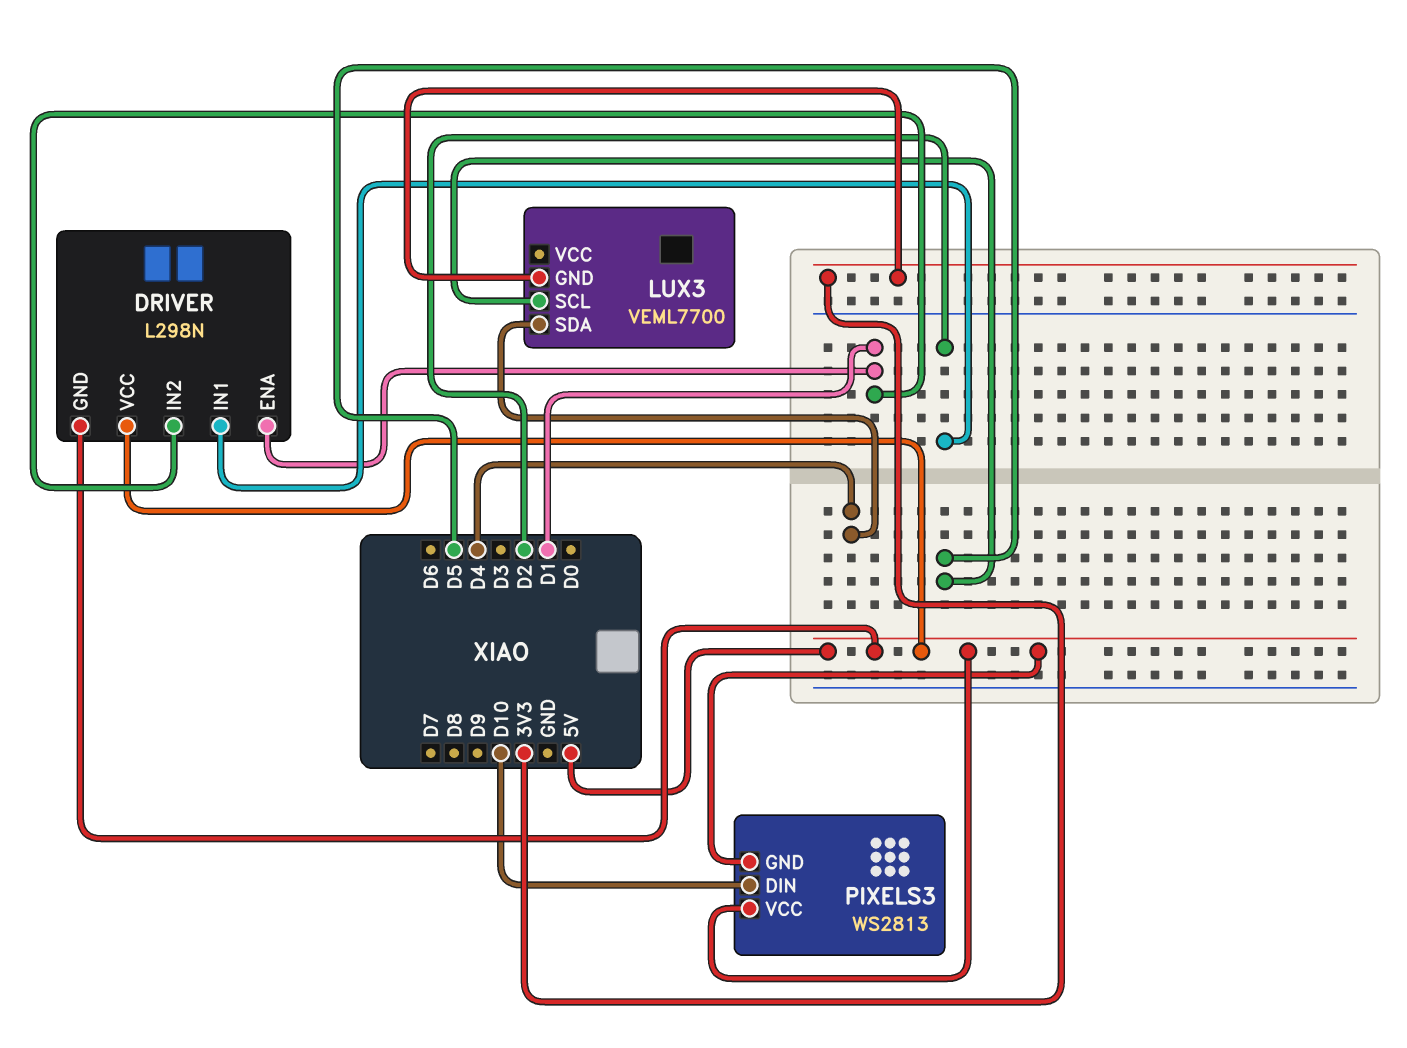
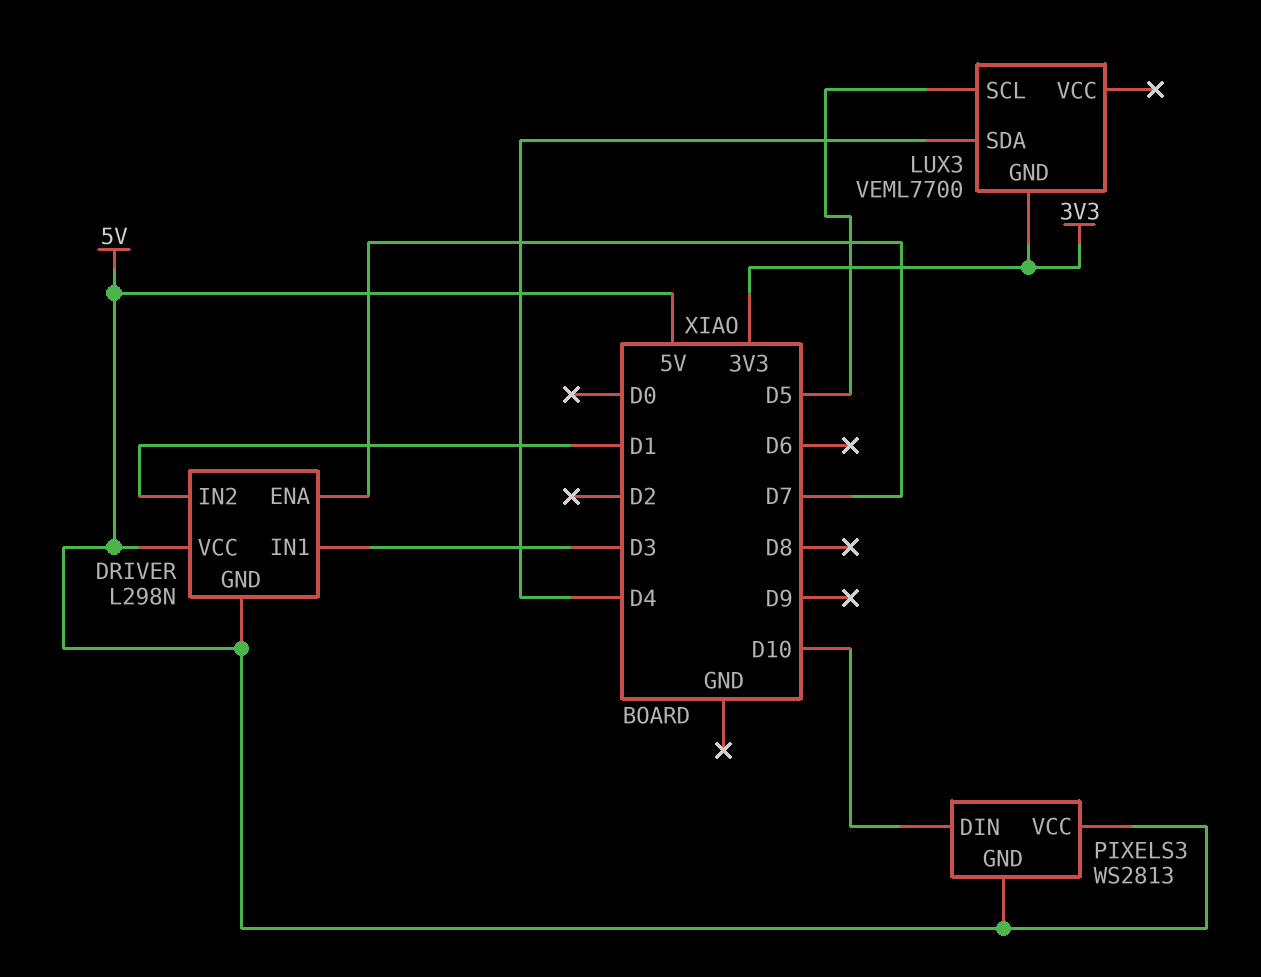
DRIVER pin ENA: D1 -> D7
DRIVER pin IN1: D2 -> D3

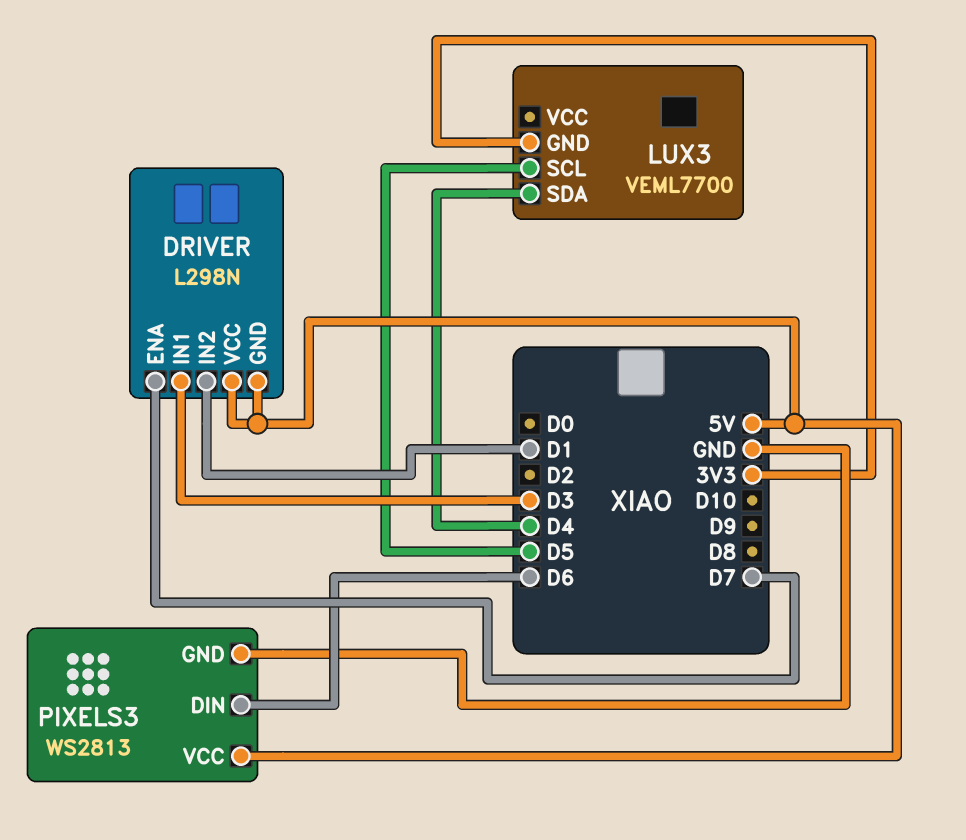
PIXELS3 pin DIN: D10 -> D6
PIXELS3 pin GND: 5V -> GND

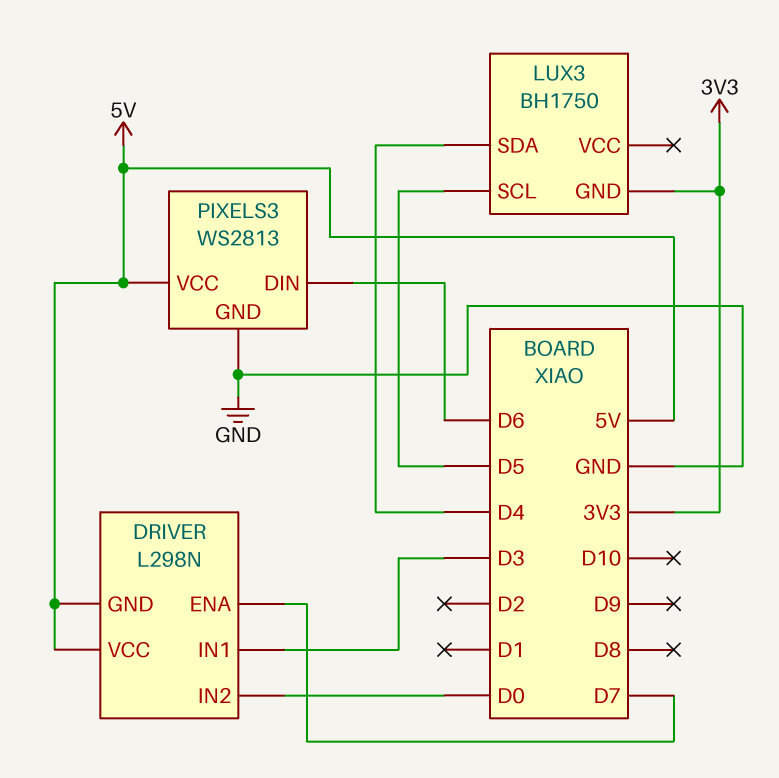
DRIVER pin IN2: D1 -> D0
LUX3: VEML7700 -> BH1750

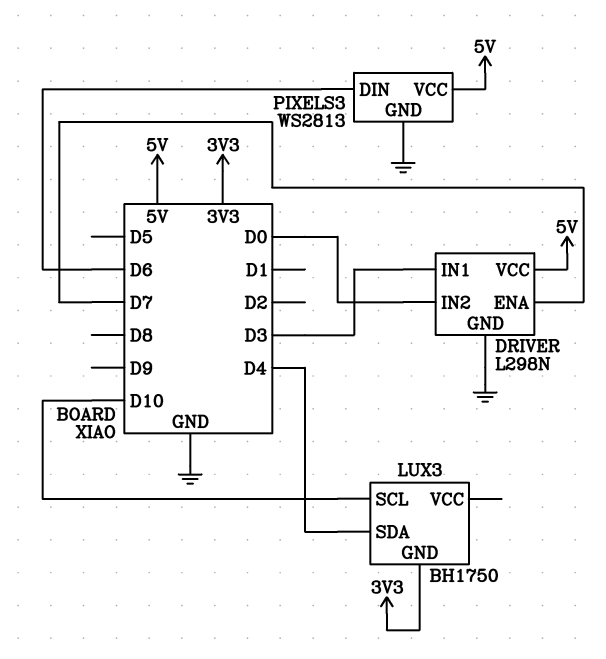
DRIVER pin GND: 5V -> GND
LUX3 pin SCL: D5 -> D10

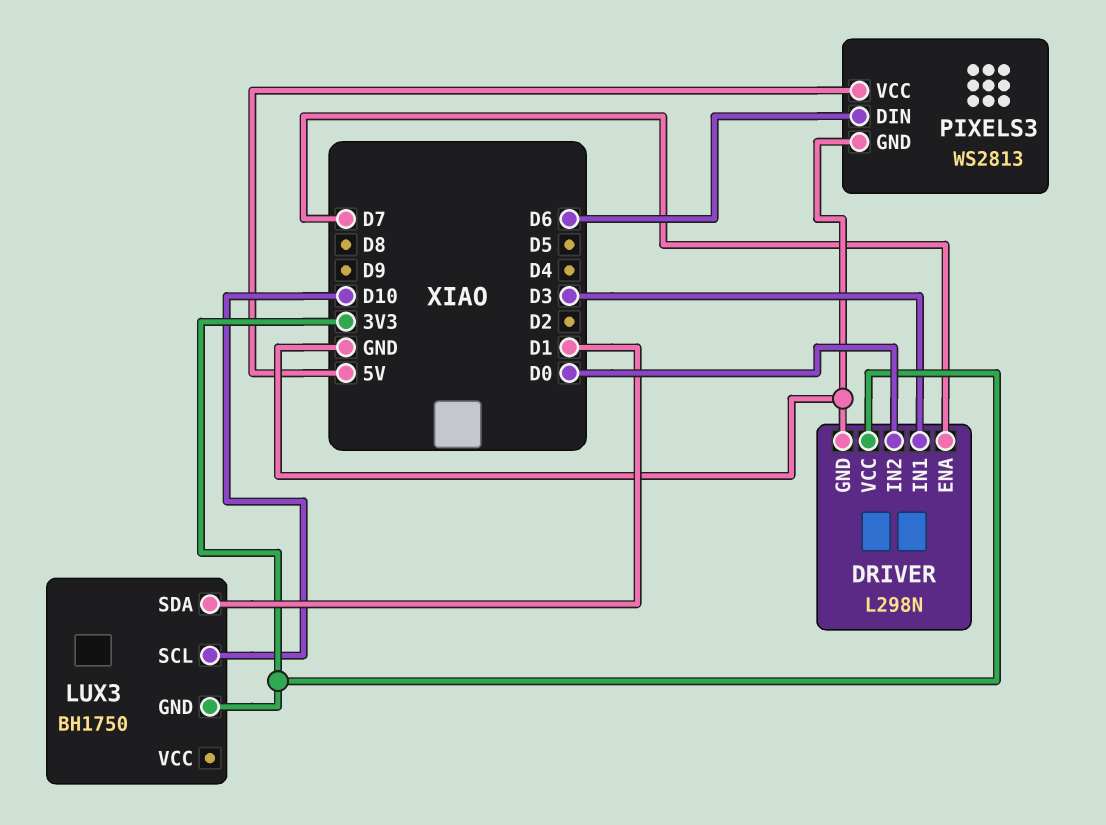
DRIVER pin VCC: 5V -> 3V3
LUX3 pin SDA: D4 -> D1

